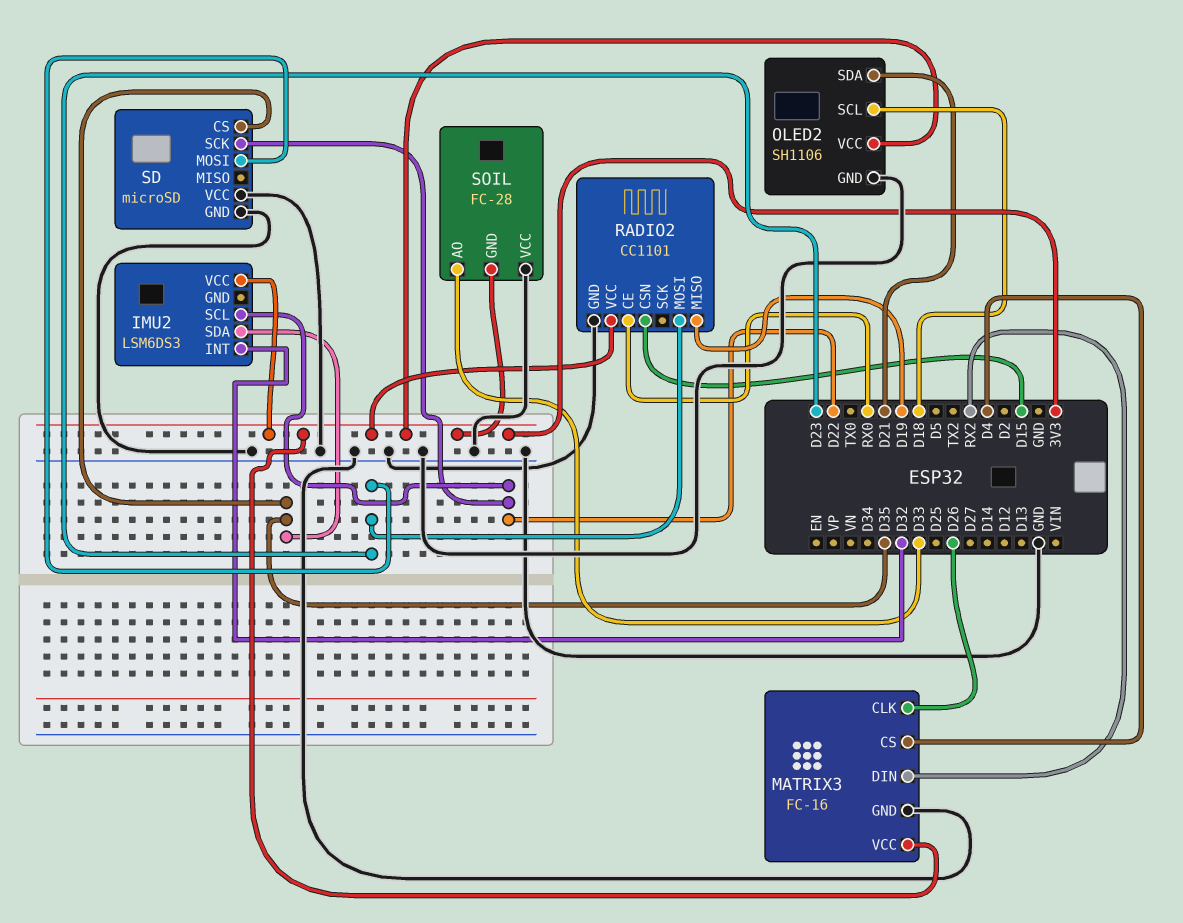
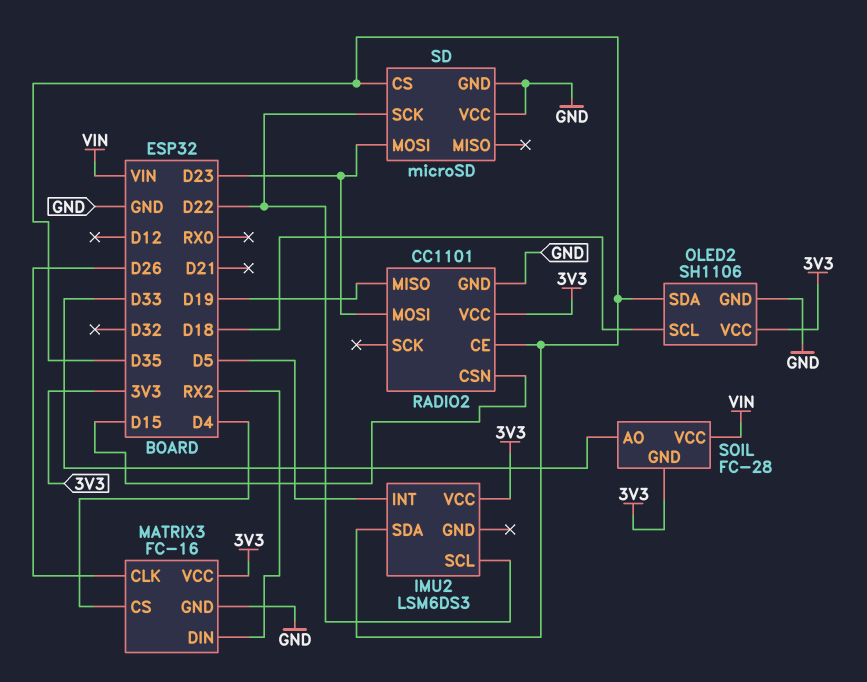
IMU2 pin INT: D32 -> D5
OLED2 pin SDA: D21 -> D35
RADIO2 pin CE: RX0 -> D35
SOIL pin VCC: GND -> VIN

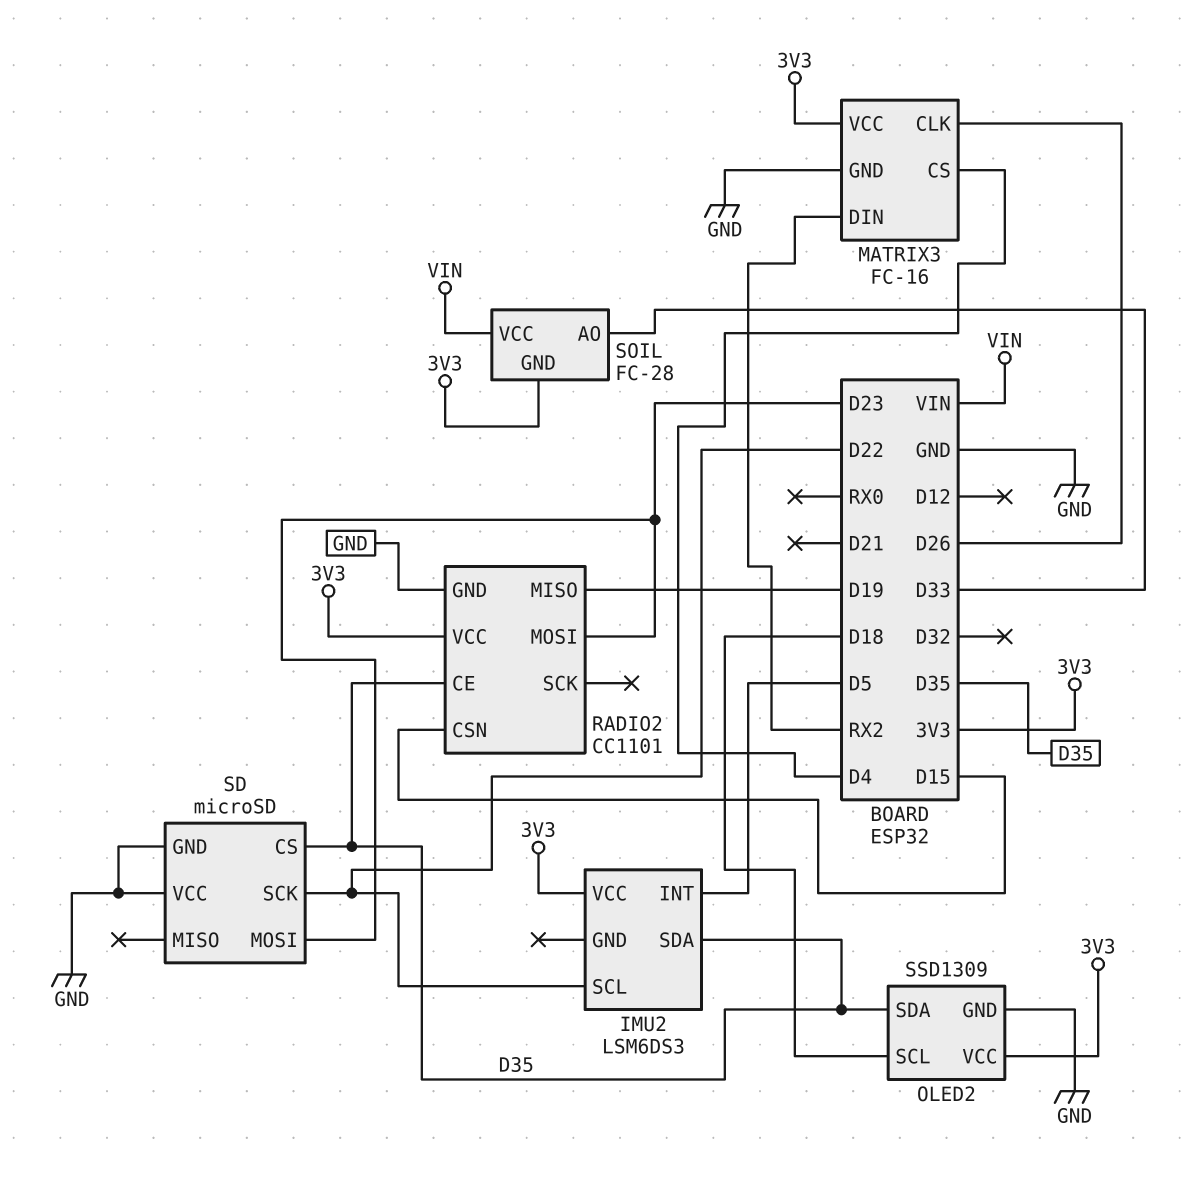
OLED2: SH1106 -> SSD1309

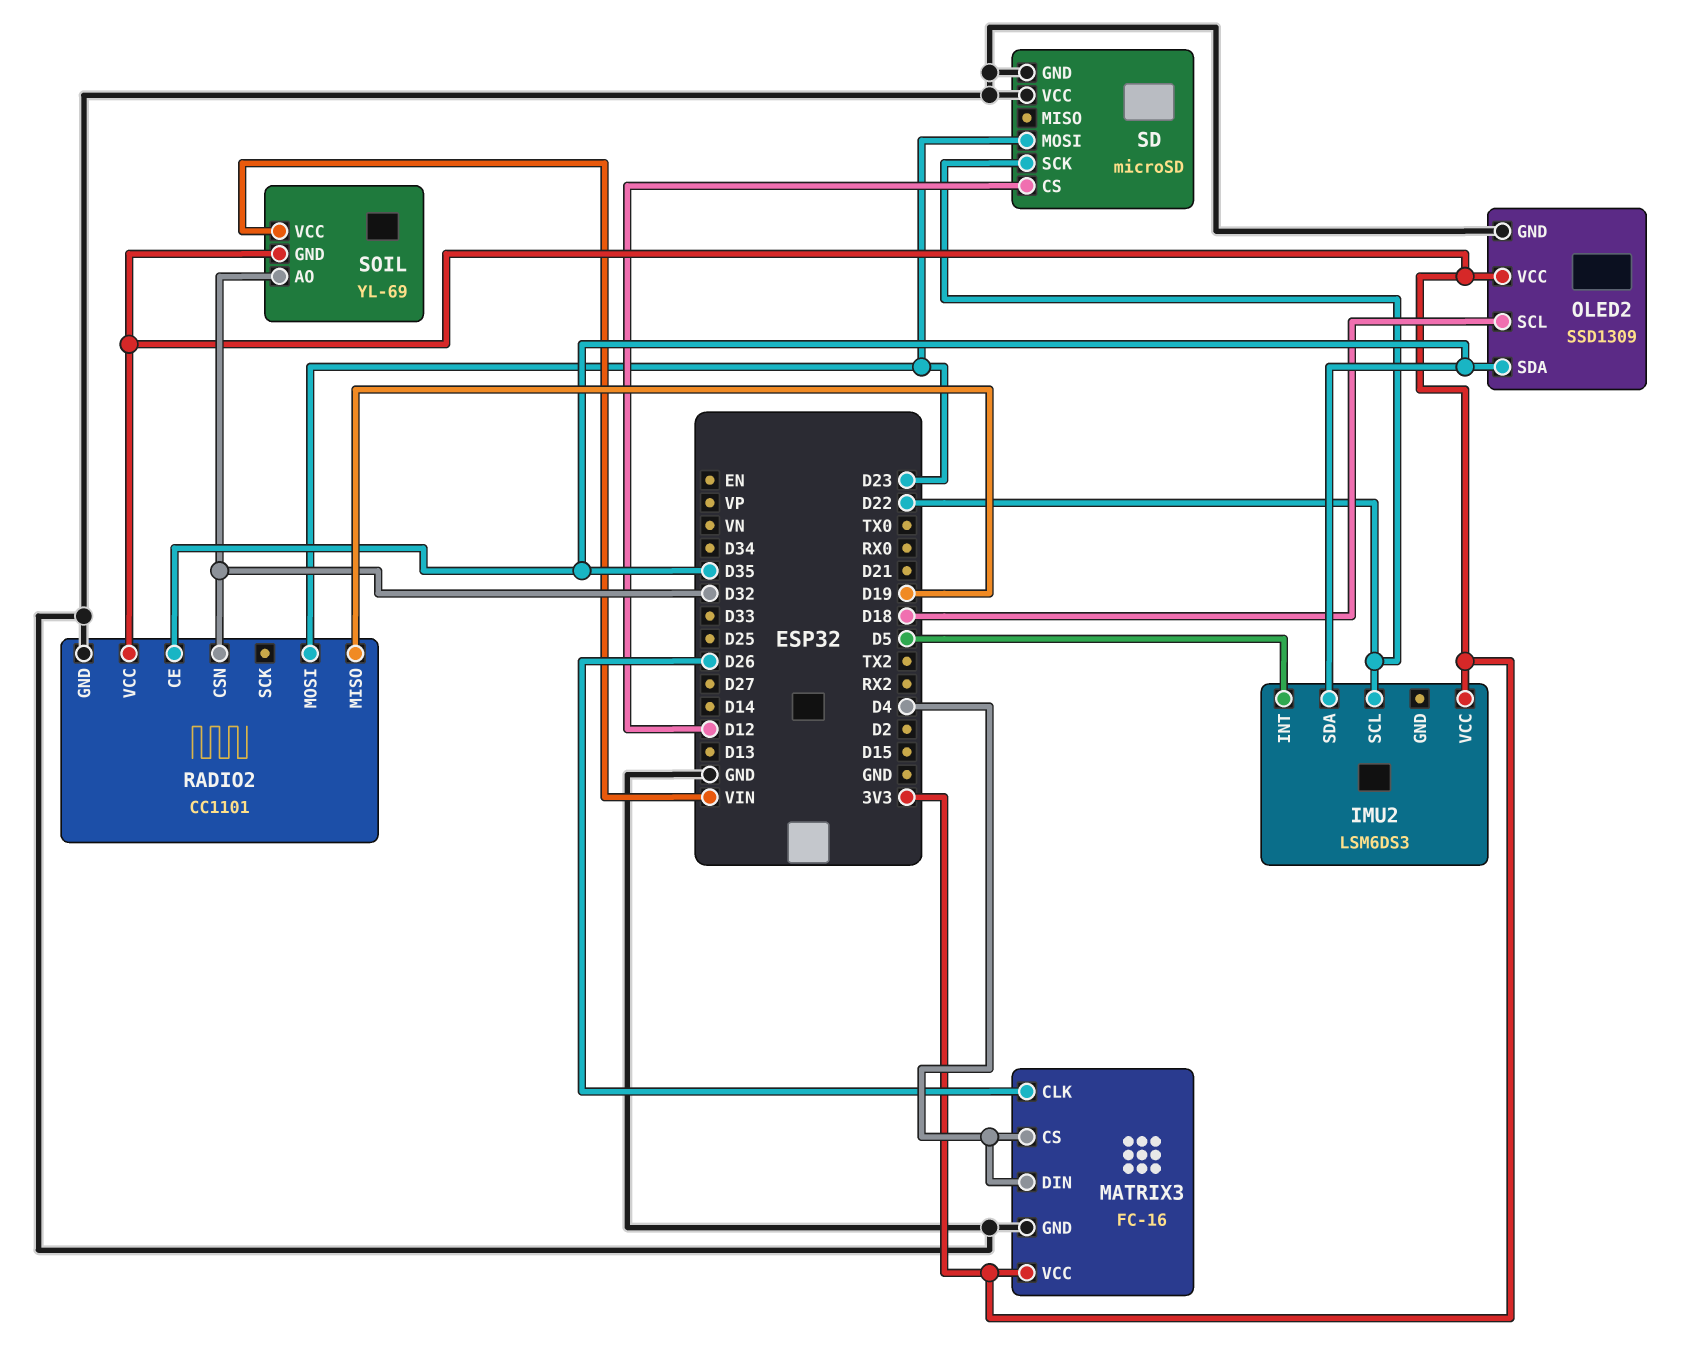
MATRIX3 pin DIN: RX2 -> D4
RADIO2 pin CSN: D15 -> D32
SD pin CS: D35 -> D12
SOIL: FC-28 -> YL-69
SOIL pin AO: D33 -> D32

